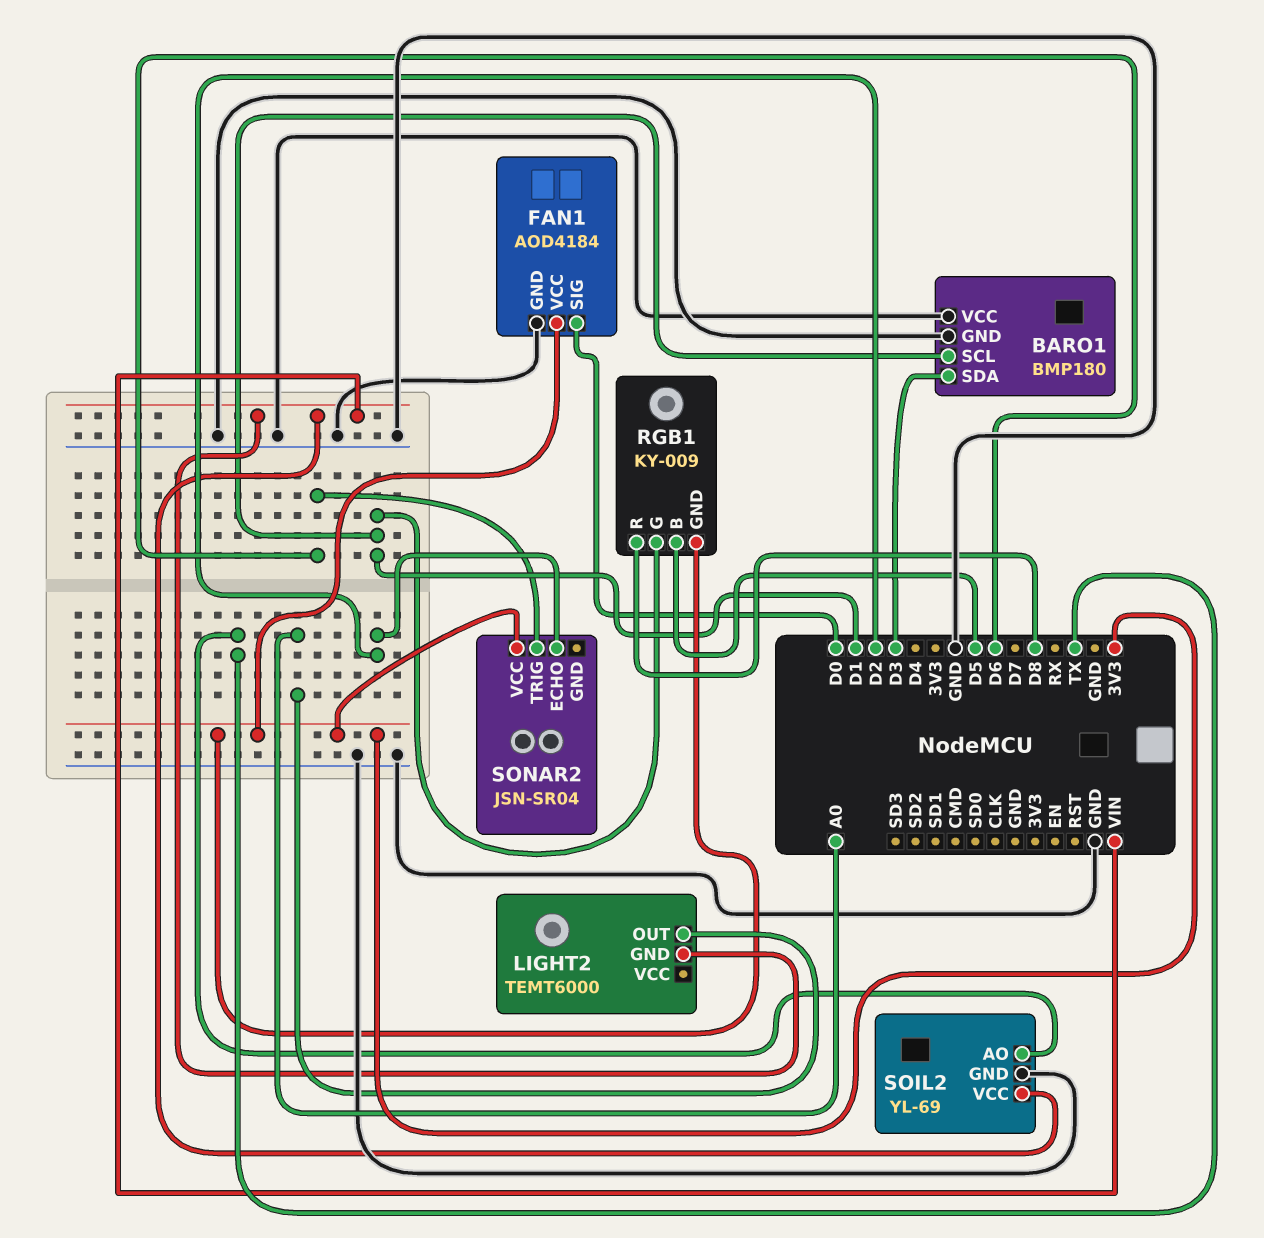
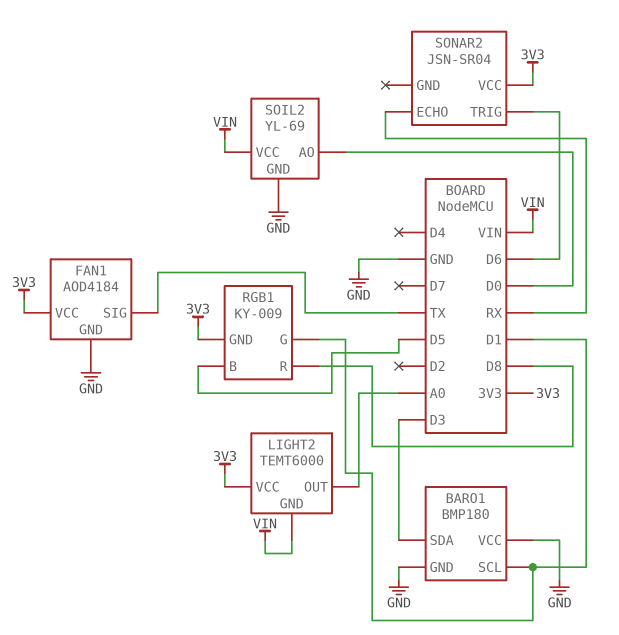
FAN1 pin SIG: D0 -> TX
LIGHT2 pin VCC: none -> 3V3
SOIL2 pin AO: TX -> D0
SONAR2 pin ECHO: D2 -> RX

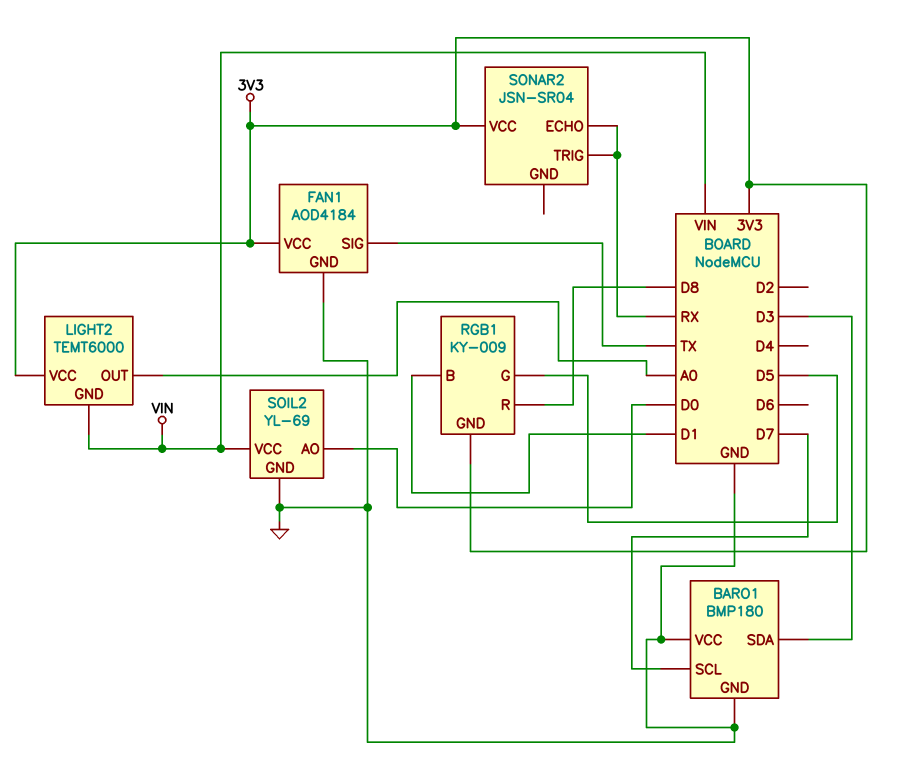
BARO1 pin SCL: D1 -> D7
RGB1 pin B: D5 -> D1
RGB1 pin G: D1 -> D5
SONAR2 pin TRIG: D6 -> RX

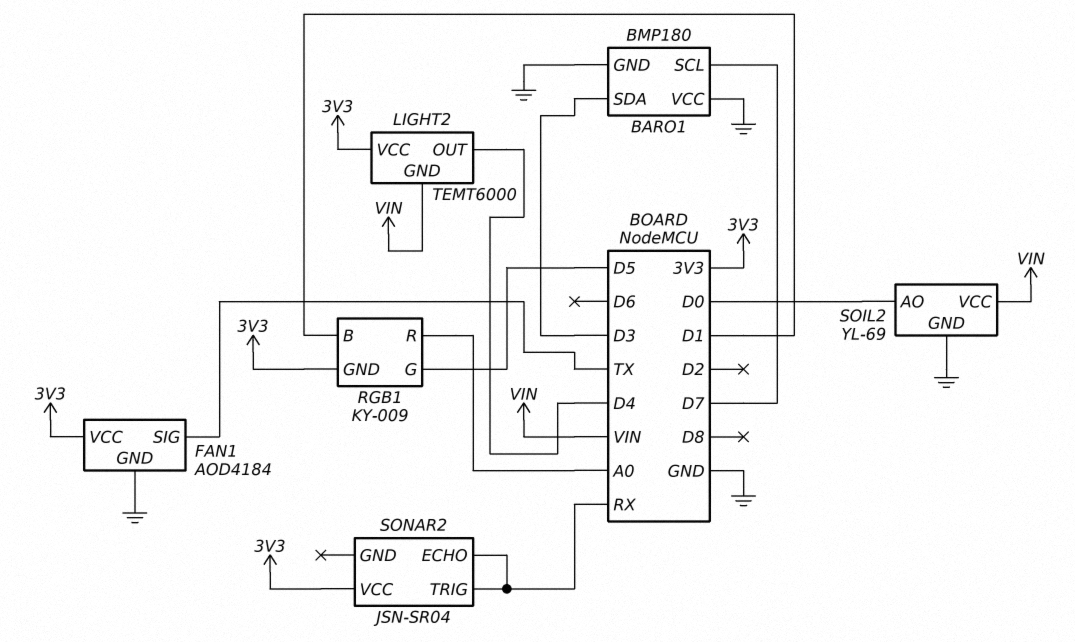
LIGHT2 pin OUT: A0 -> D4
RGB1 pin R: D8 -> A0

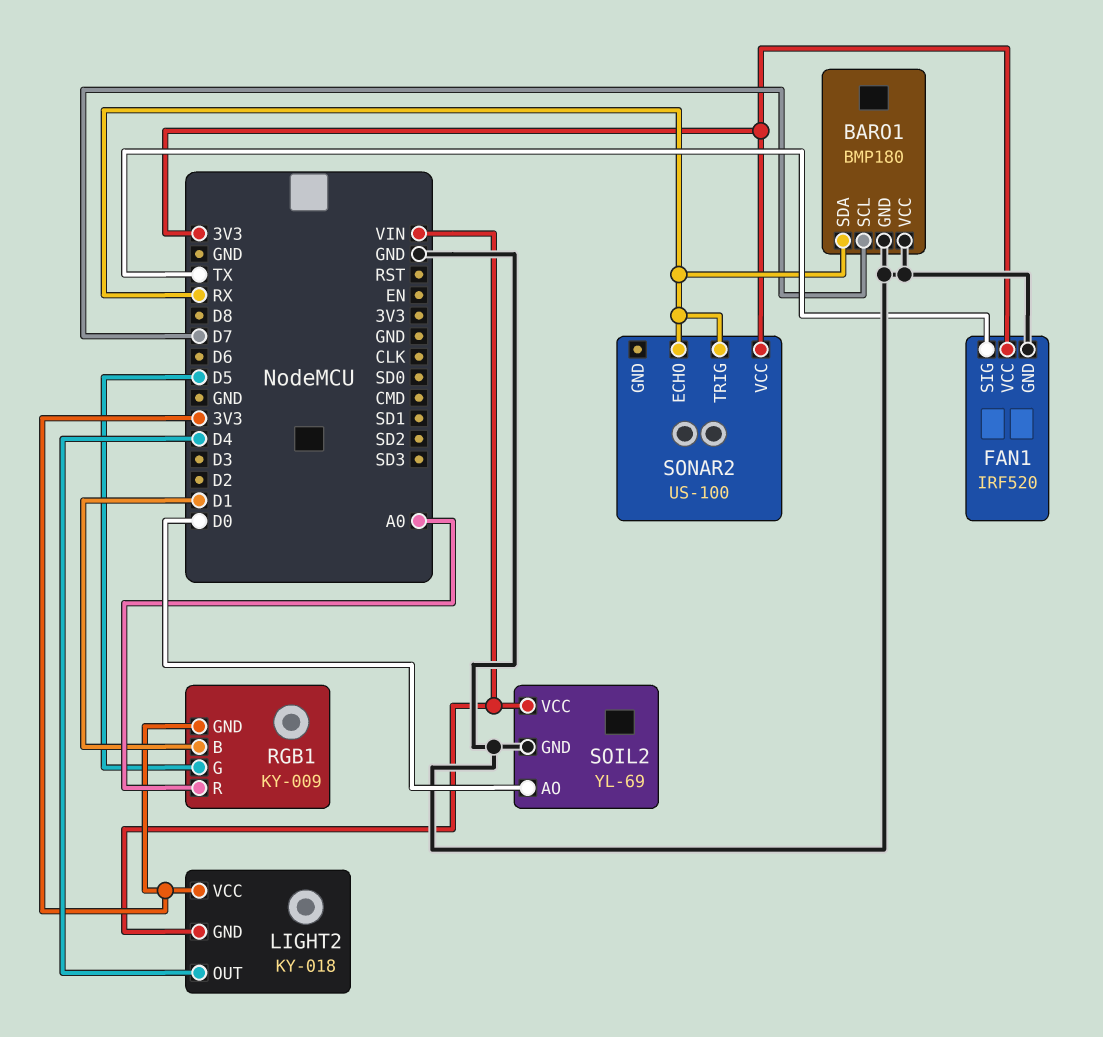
BARO1 pin SDA: D3 -> RX
FAN1: AOD4184 -> IRF520
LIGHT2: TEMT6000 -> KY-018
SONAR2: JSN-SR04 -> US-100

